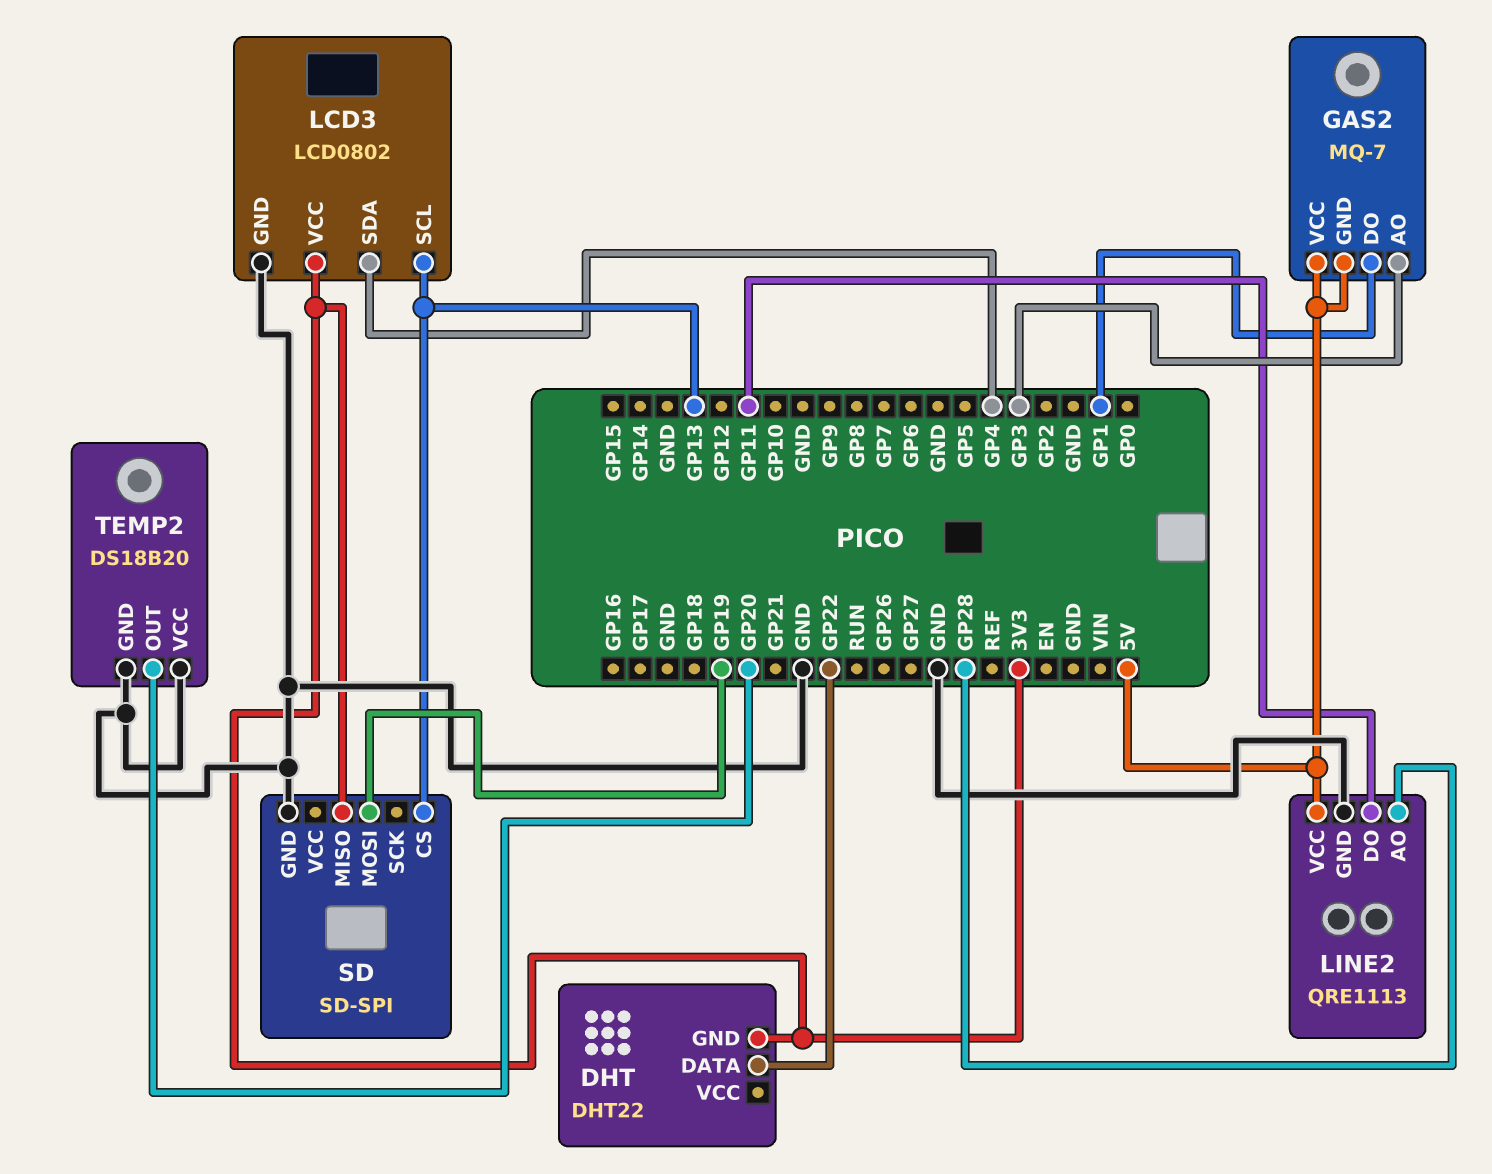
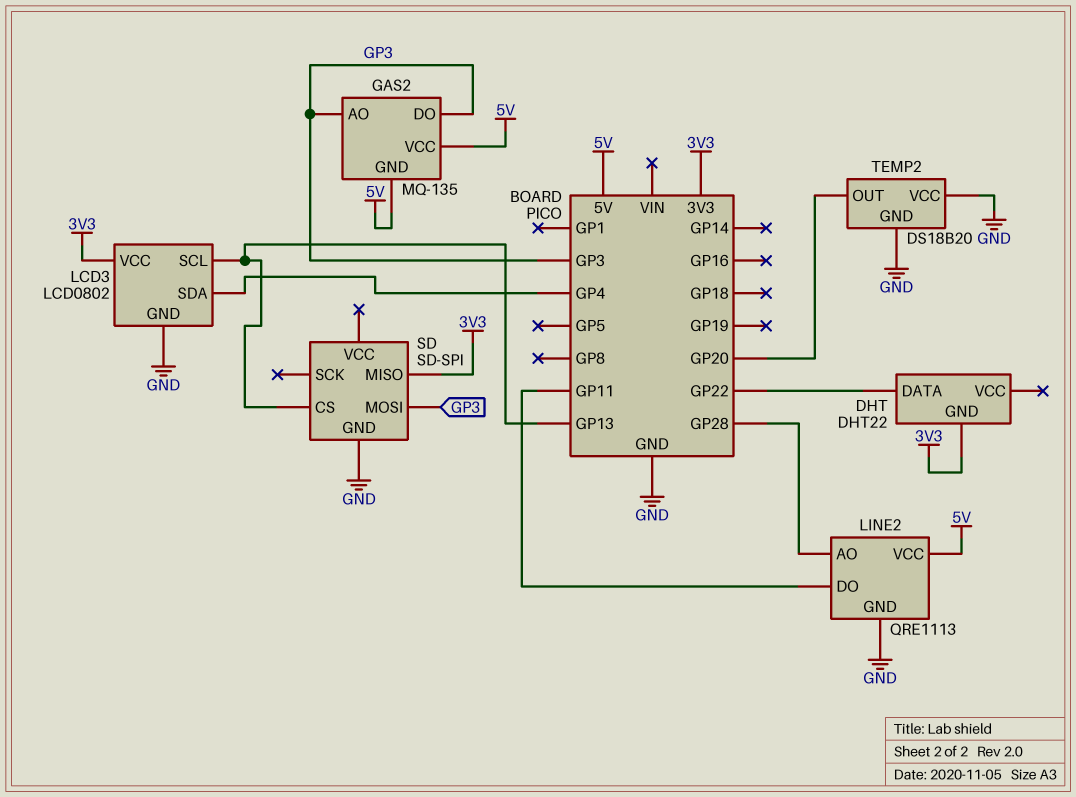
GAS2: MQ-7 -> MQ-135
GAS2 pin DO: GP1 -> GP3
SD pin MOSI: GP19 -> GP3

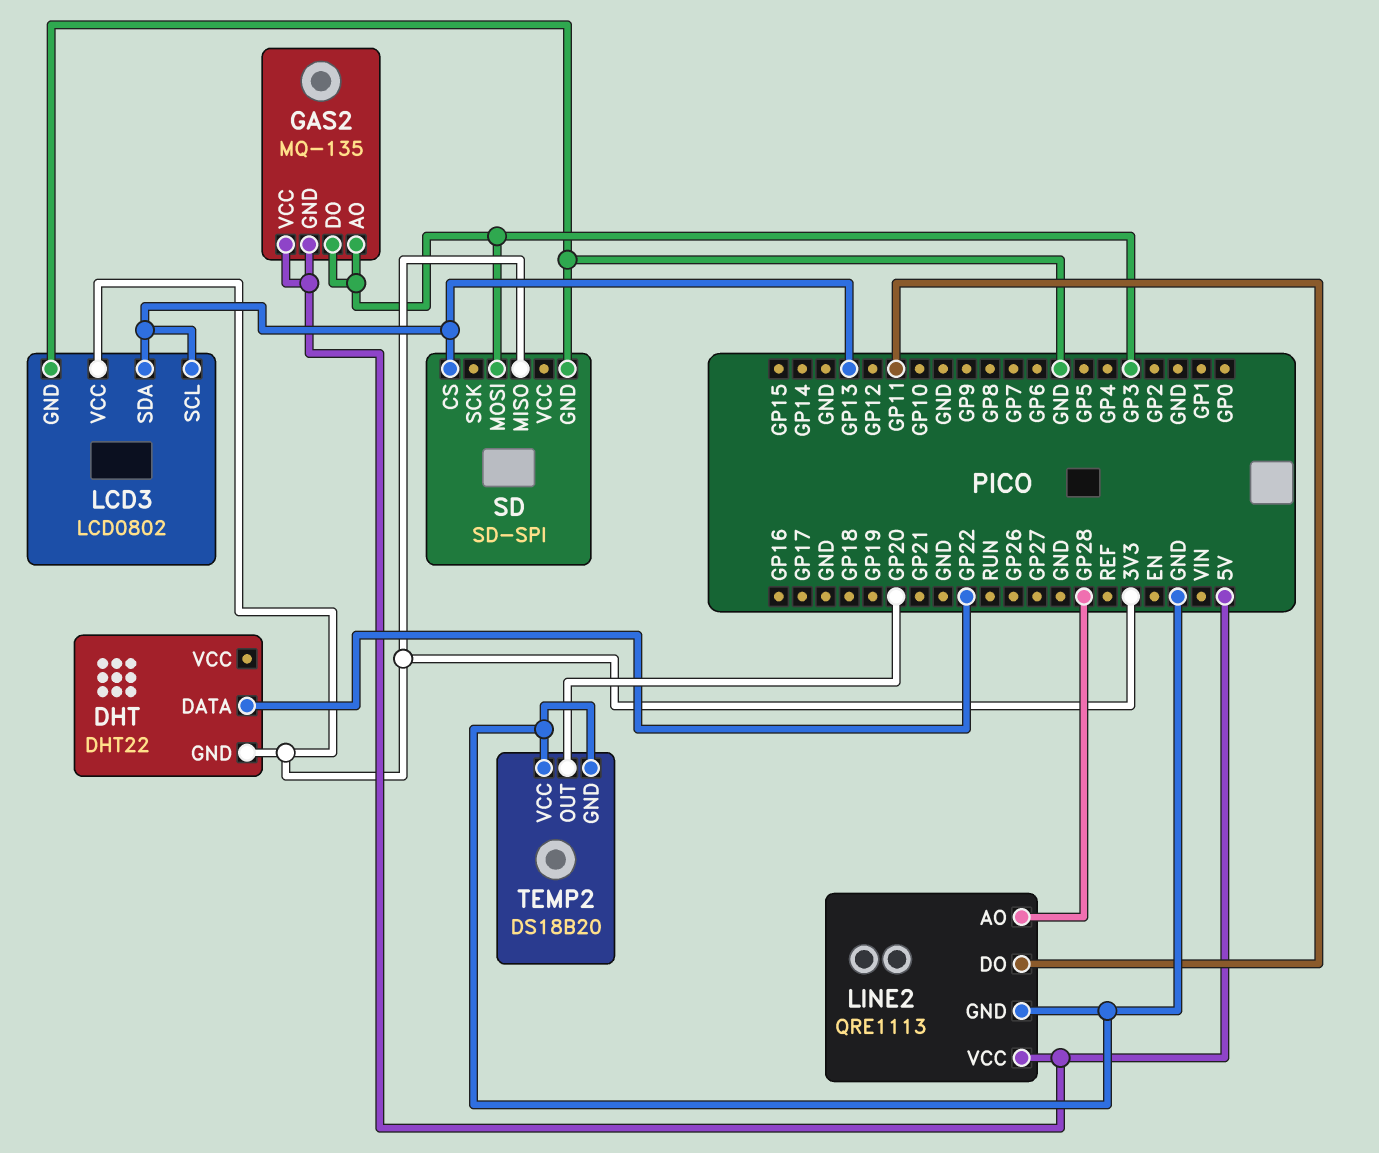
LCD3 pin SDA: GP4 -> GP13

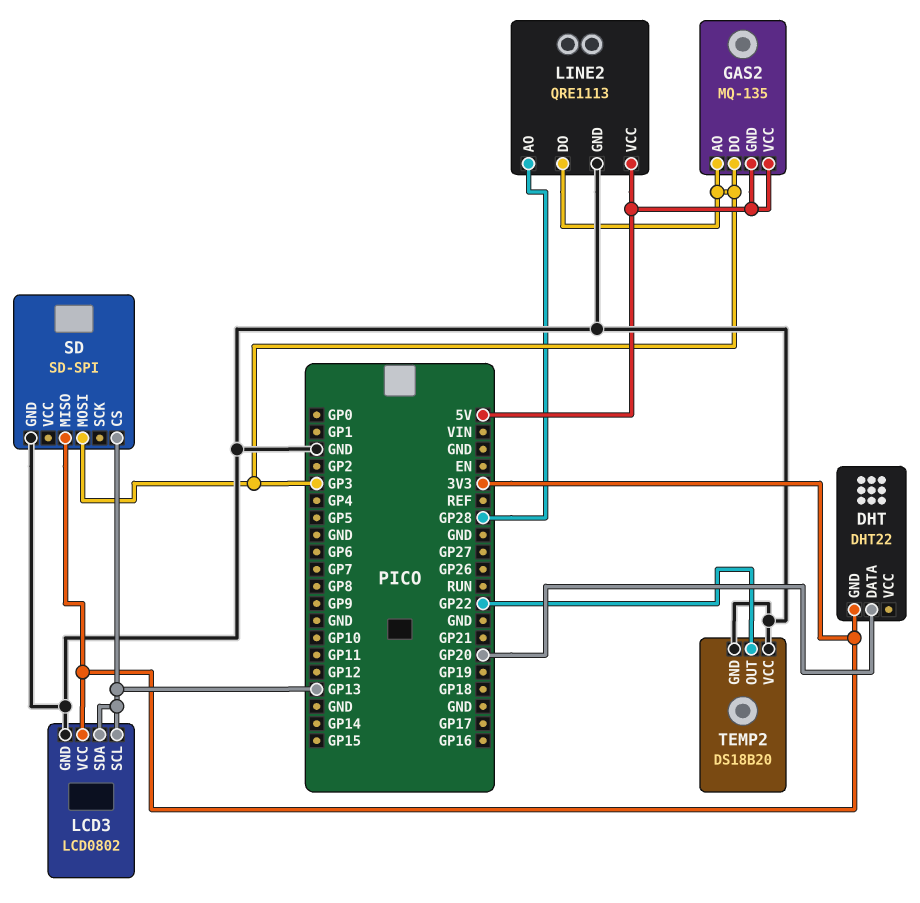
DHT pin DATA: GP22 -> GP20
LINE2 pin DO: GP11 -> GP3
TEMP2 pin OUT: GP20 -> GP22

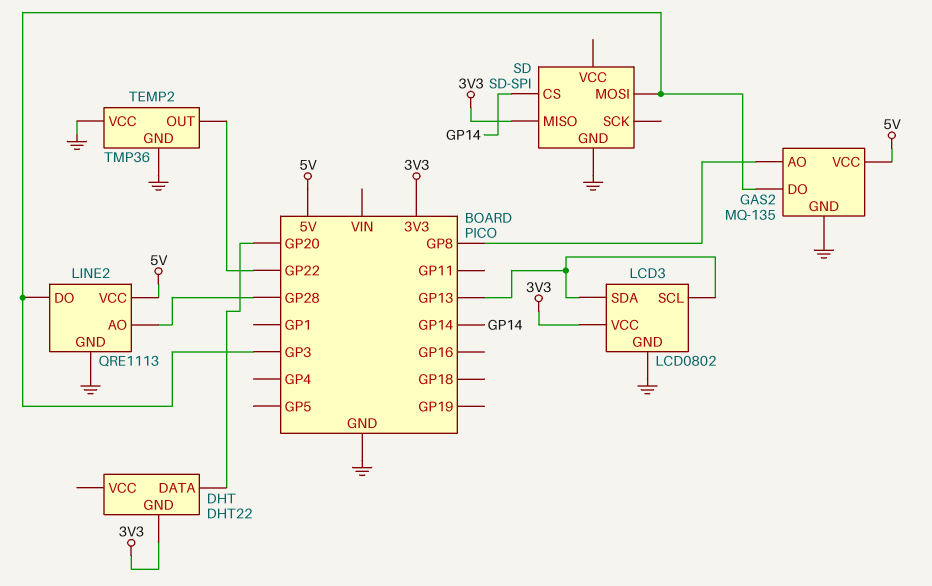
GAS2 pin AO: GP3 -> GP8
GAS2 pin GND: 5V -> GND
SD pin CS: GP13 -> GP14
TEMP2: DS18B20 -> TMP36

